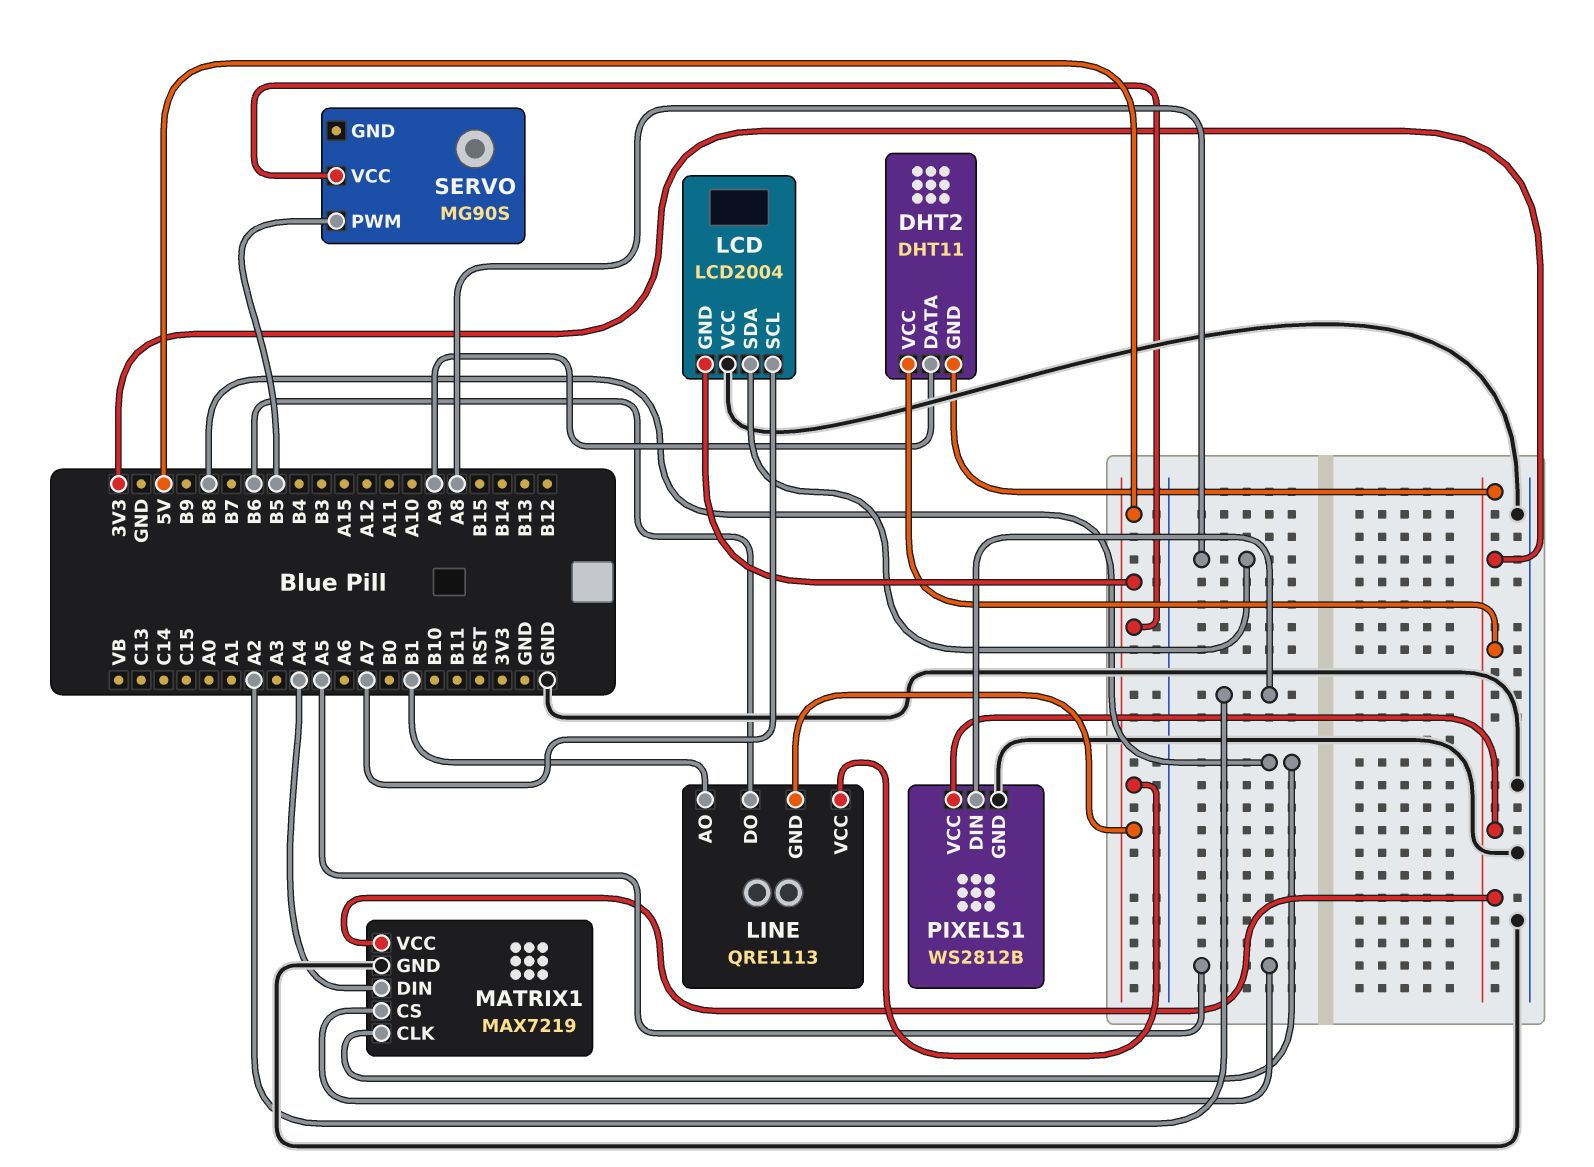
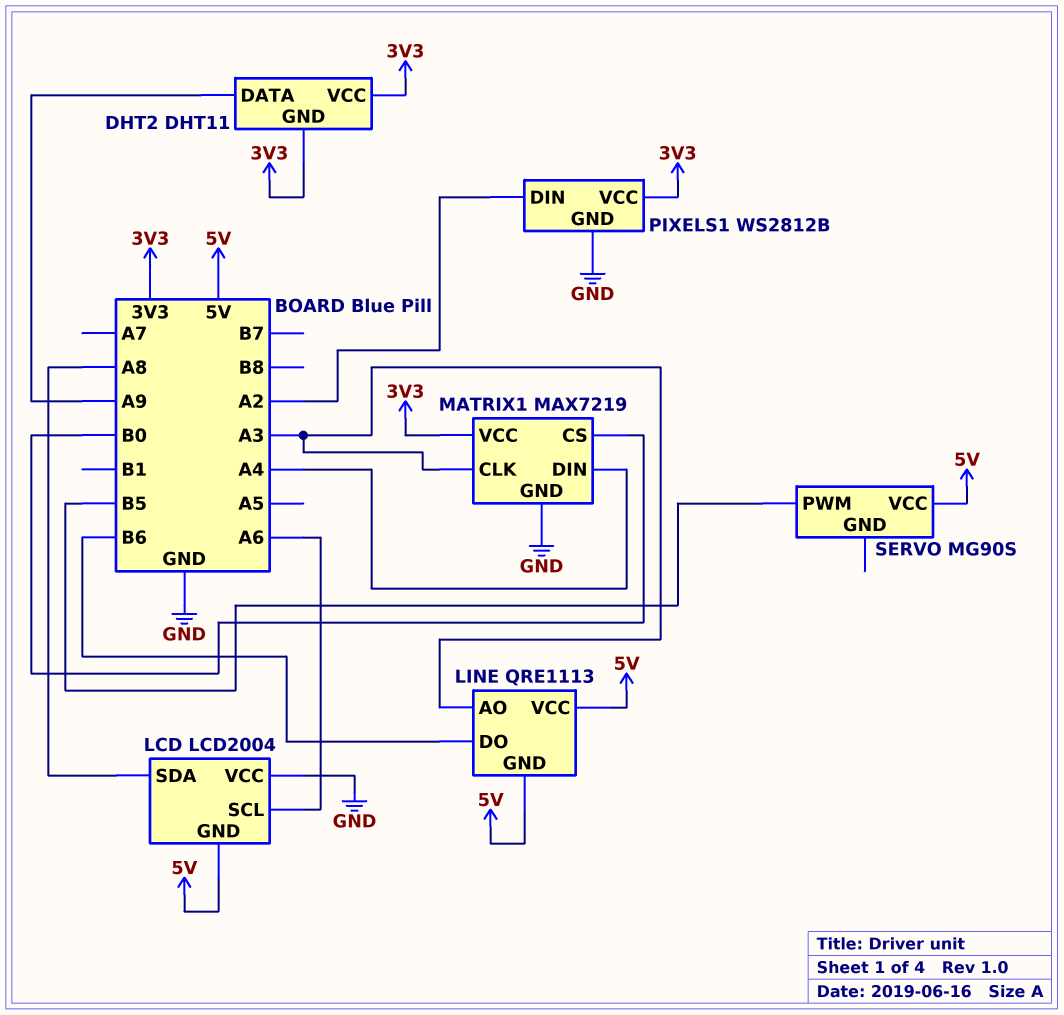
LCD pin SCL: A7 -> A6
LINE pin AO: B1 -> A3
MATRIX1 pin CLK: B8 -> A3
MATRIX1 pin CS: A5 -> B0

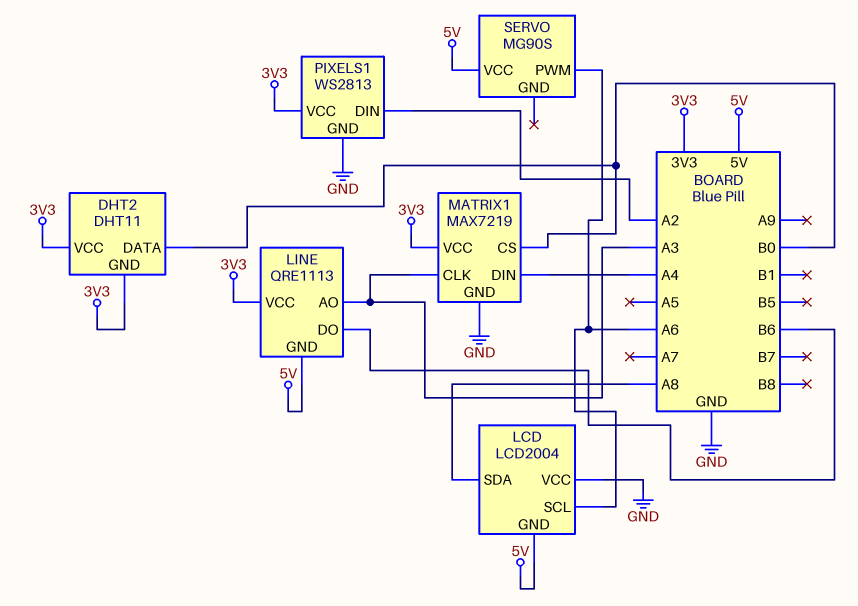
DHT2 pin DATA: A9 -> B0
LINE pin VCC: 5V -> 3V3
PIXELS1: WS2812B -> WS2813
SERVO pin PWM: B5 -> A6

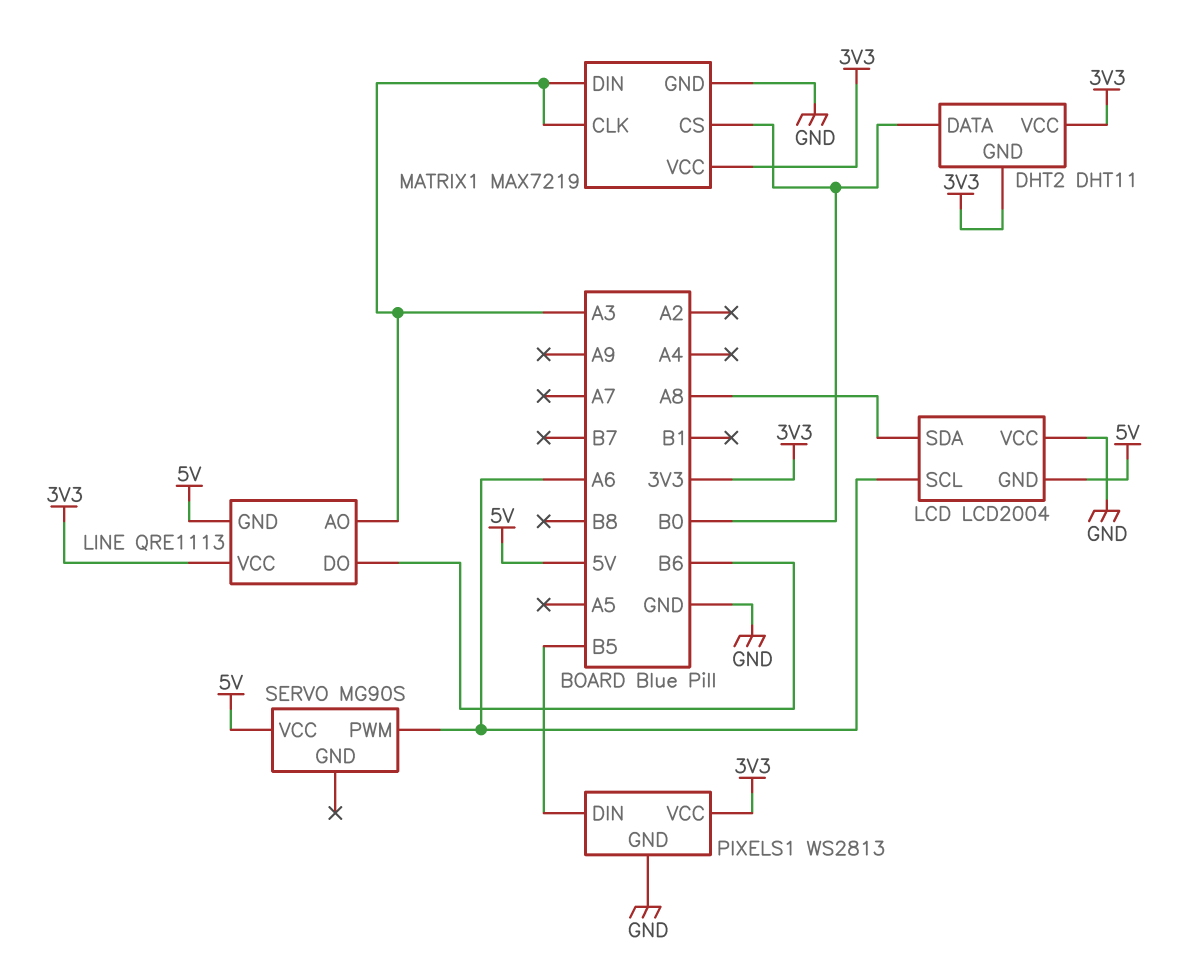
MATRIX1 pin DIN: A4 -> A3
PIXELS1 pin DIN: A2 -> B5

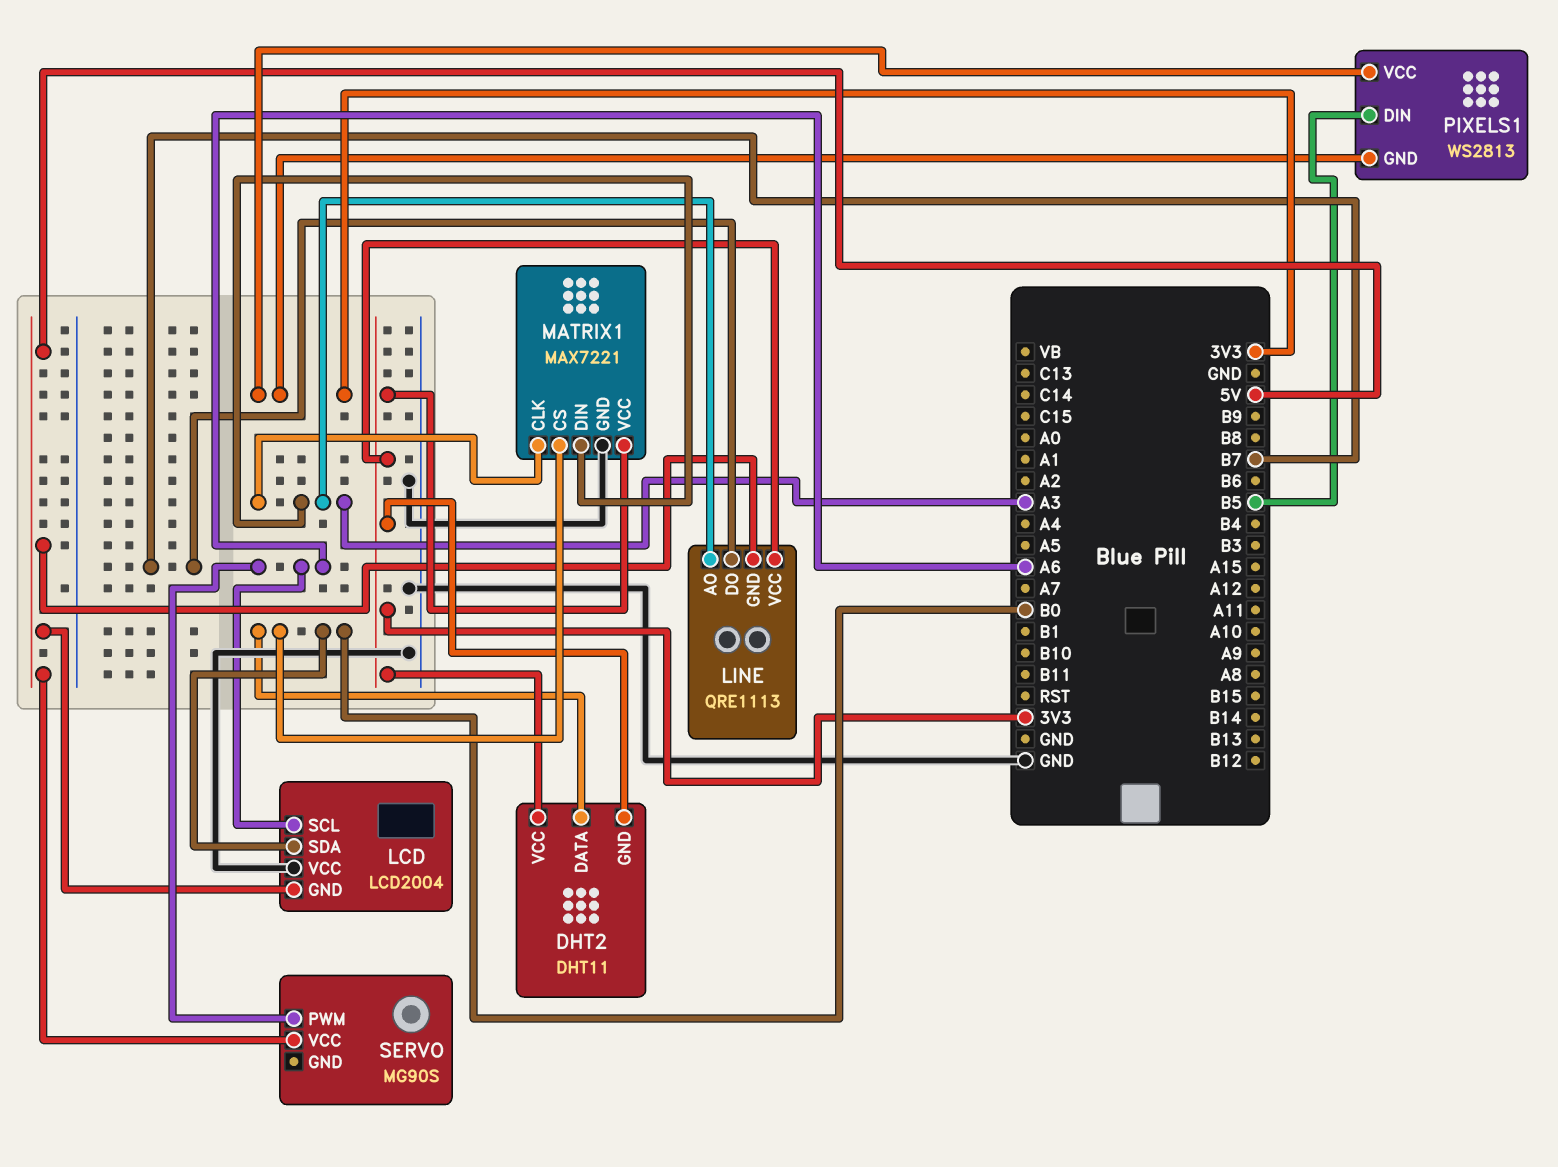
LCD pin SDA: A8 -> B0
LINE pin DO: B6 -> B7
MATRIX1: MAX7219 -> MAX7221
PIXELS1 pin GND: GND -> 3V3

